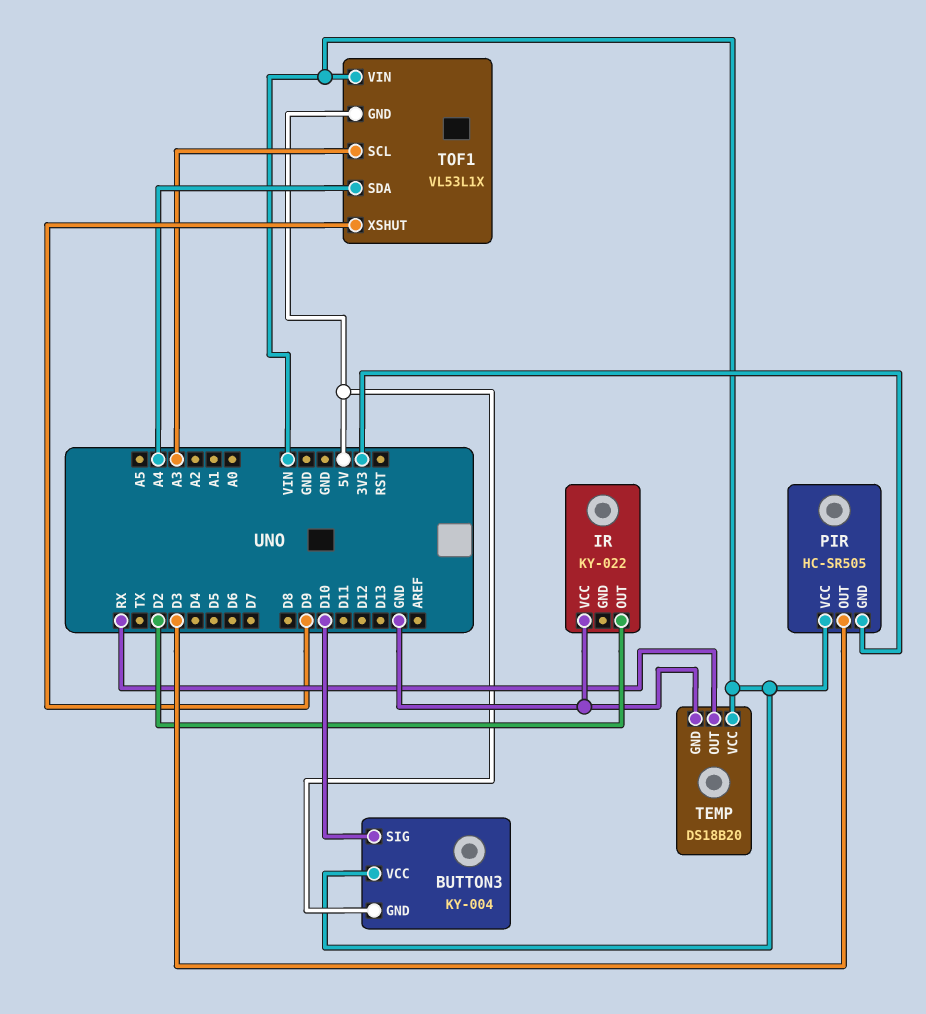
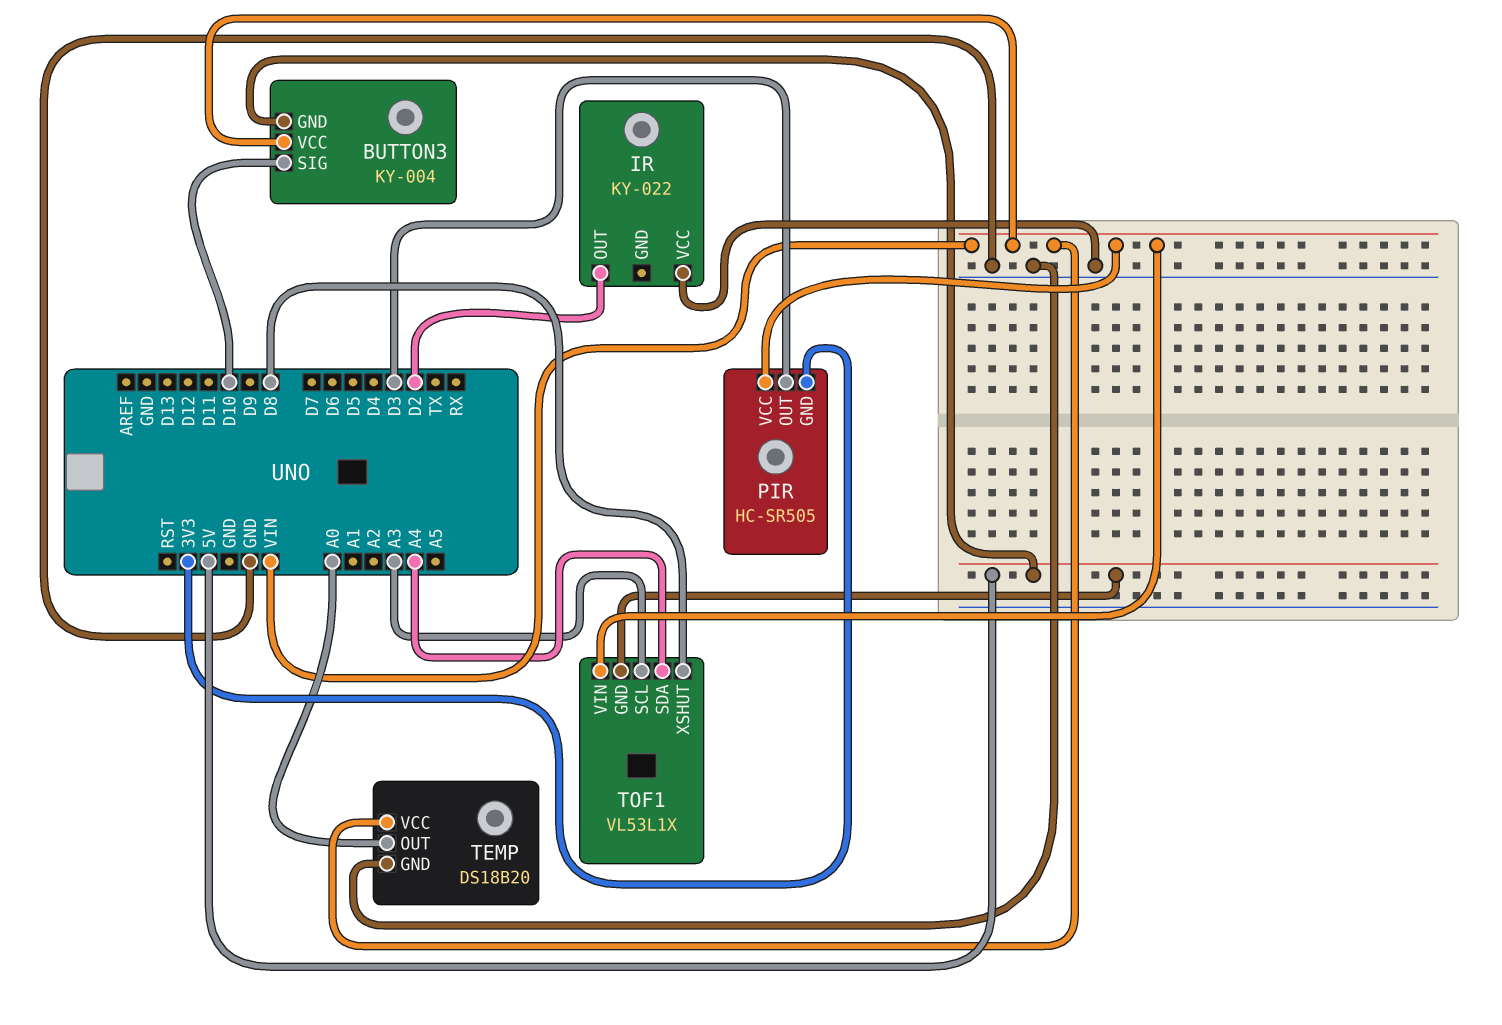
TEMP pin OUT: RX -> A0
TOF1 pin XSHUT: D9 -> D8

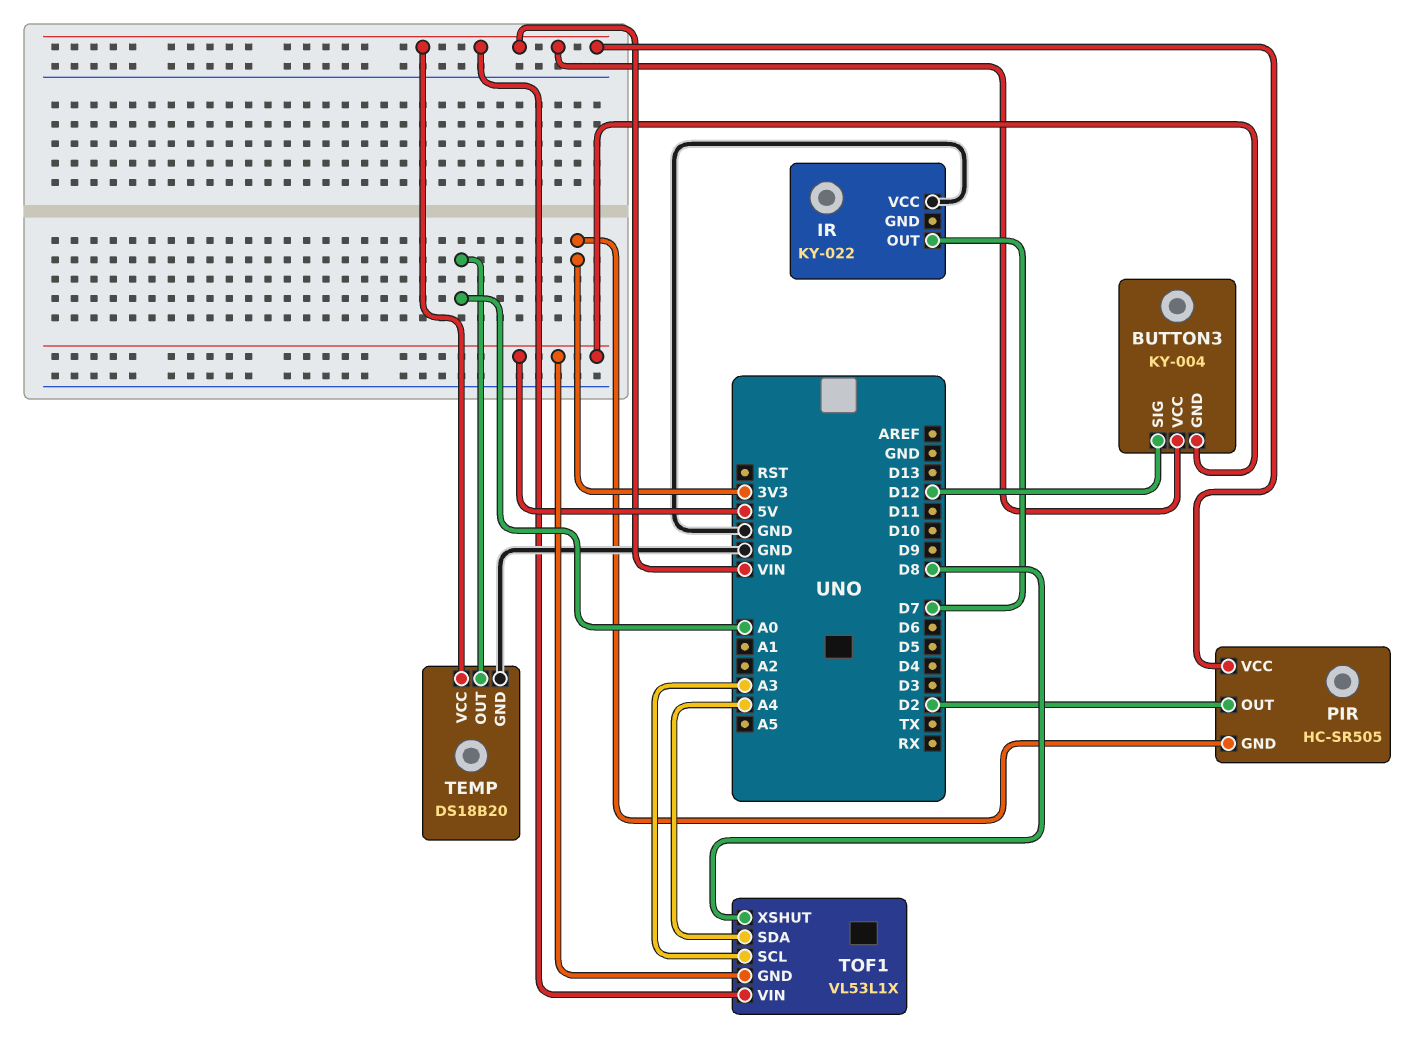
BUTTON3 pin SIG: D10 -> D12
IR pin OUT: D2 -> D7
PIR pin OUT: D3 -> D2

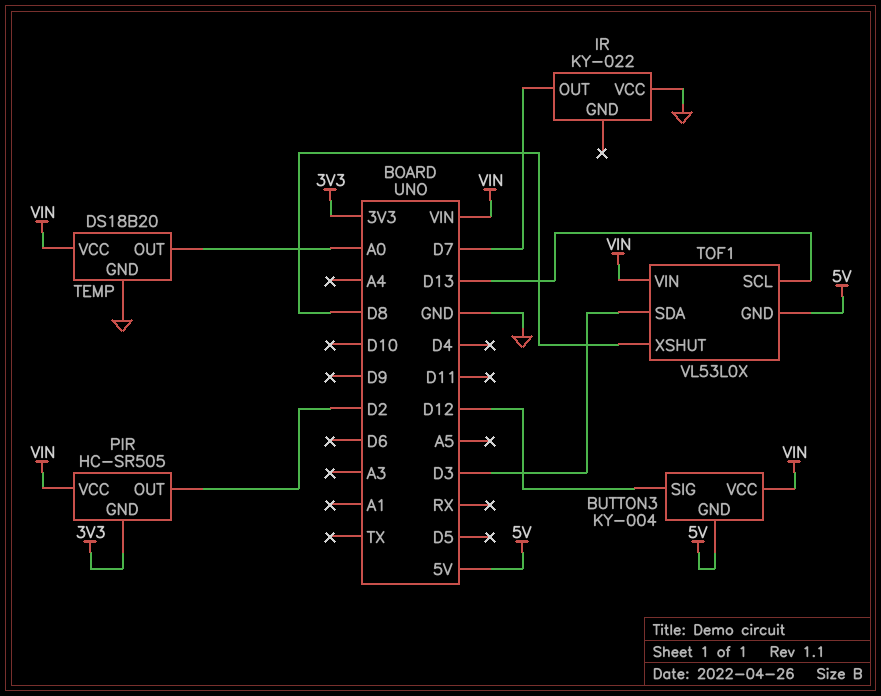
TOF1: VL53L1X -> VL53L0X
TOF1 pin SCL: A3 -> D13
TOF1 pin SDA: A4 -> D3

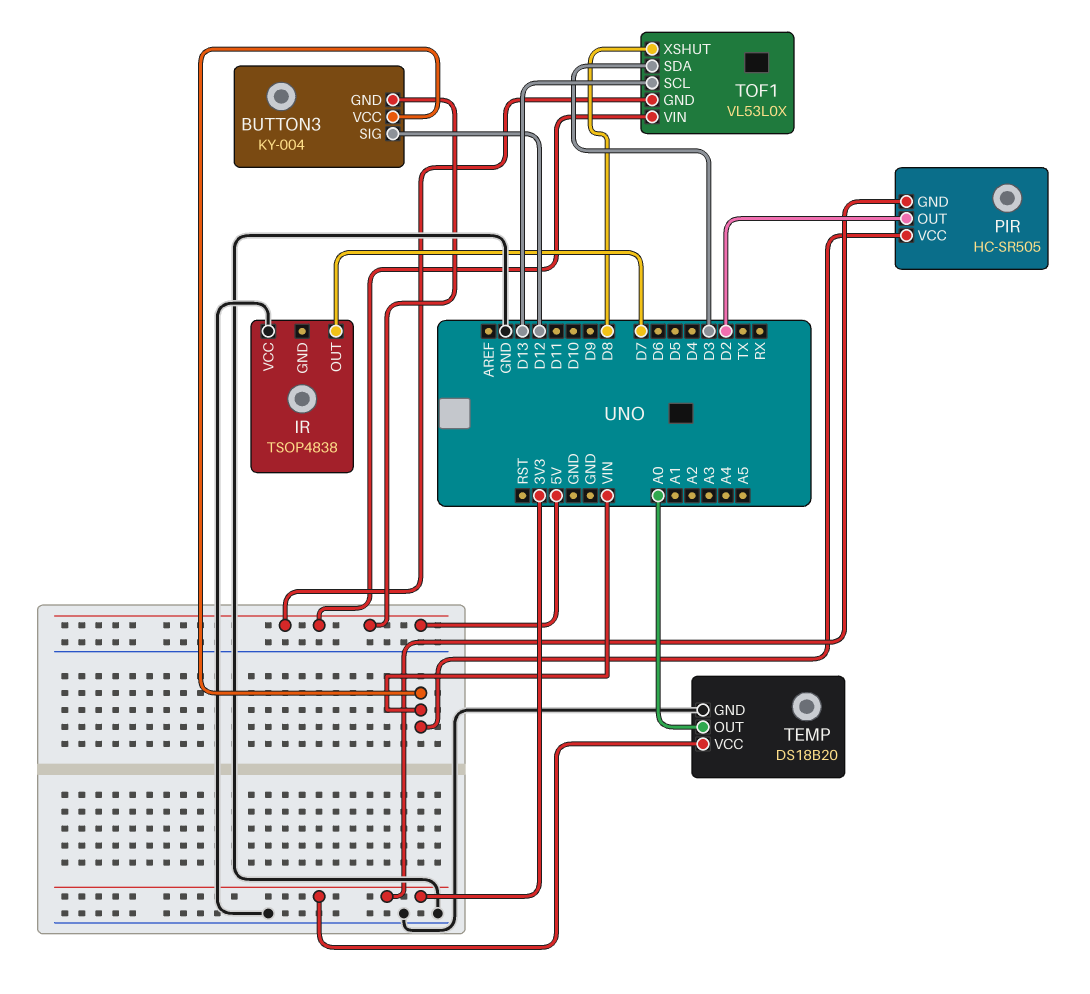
IR: KY-022 -> TSOP4838
TEMP pin VCC: VIN -> 3V3
TOF1 pin VIN: VIN -> 5V

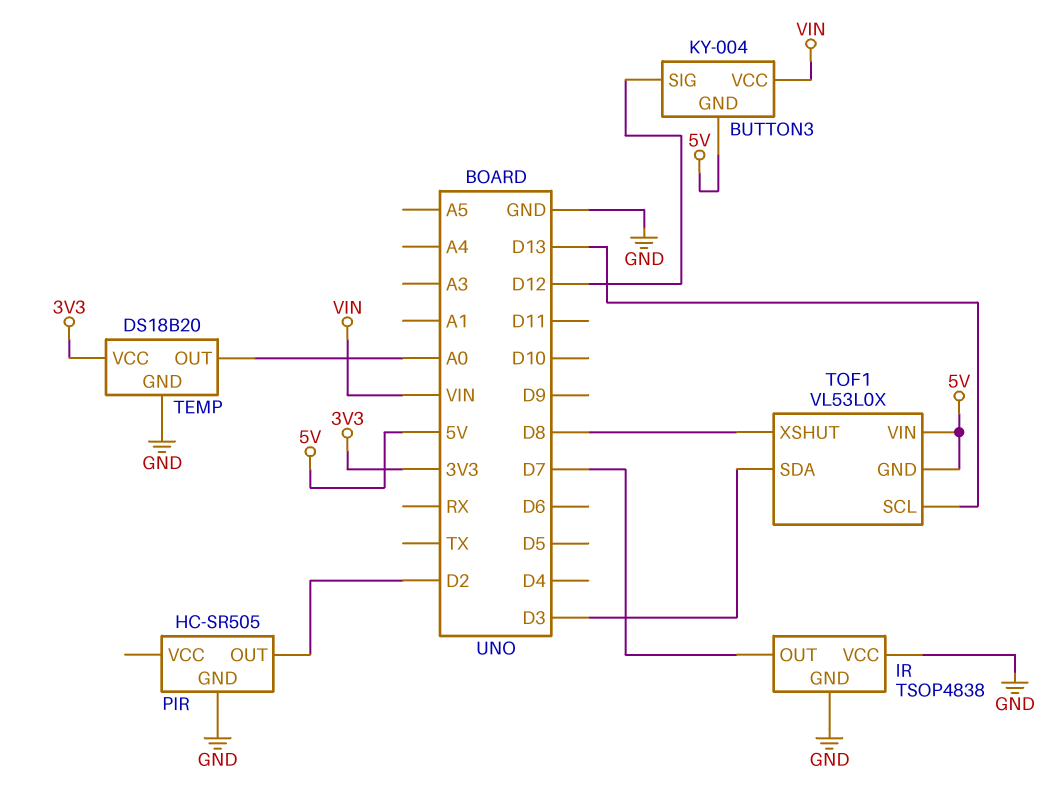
IR pin GND: none -> GND
PIR pin GND: 3V3 -> GND
PIR pin VCC: VIN -> none

